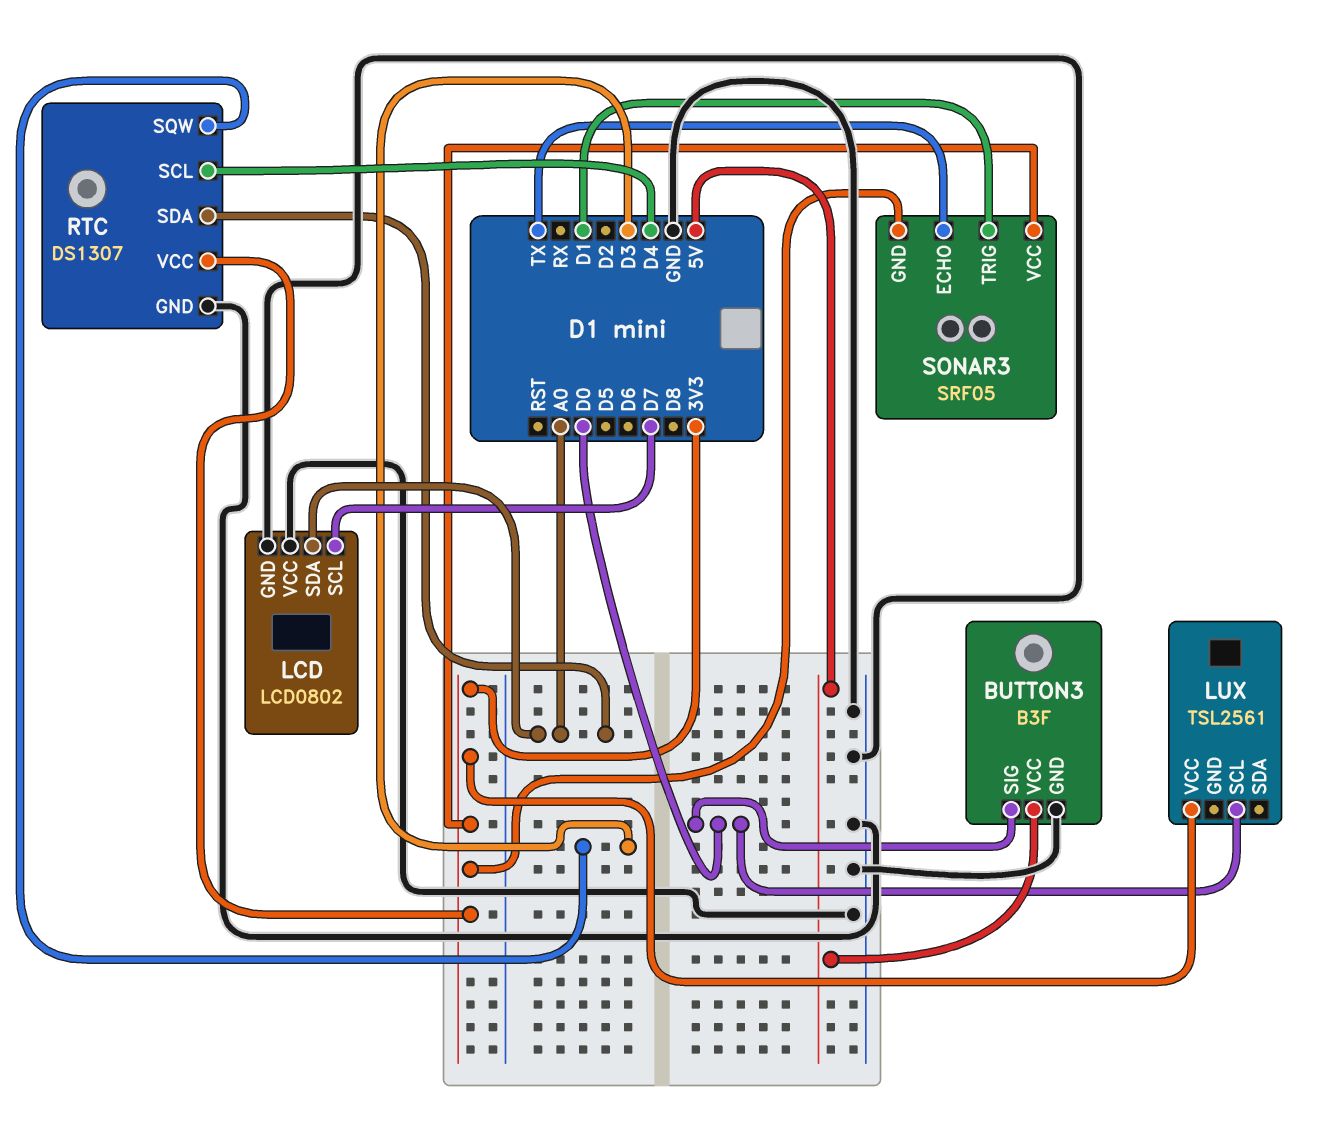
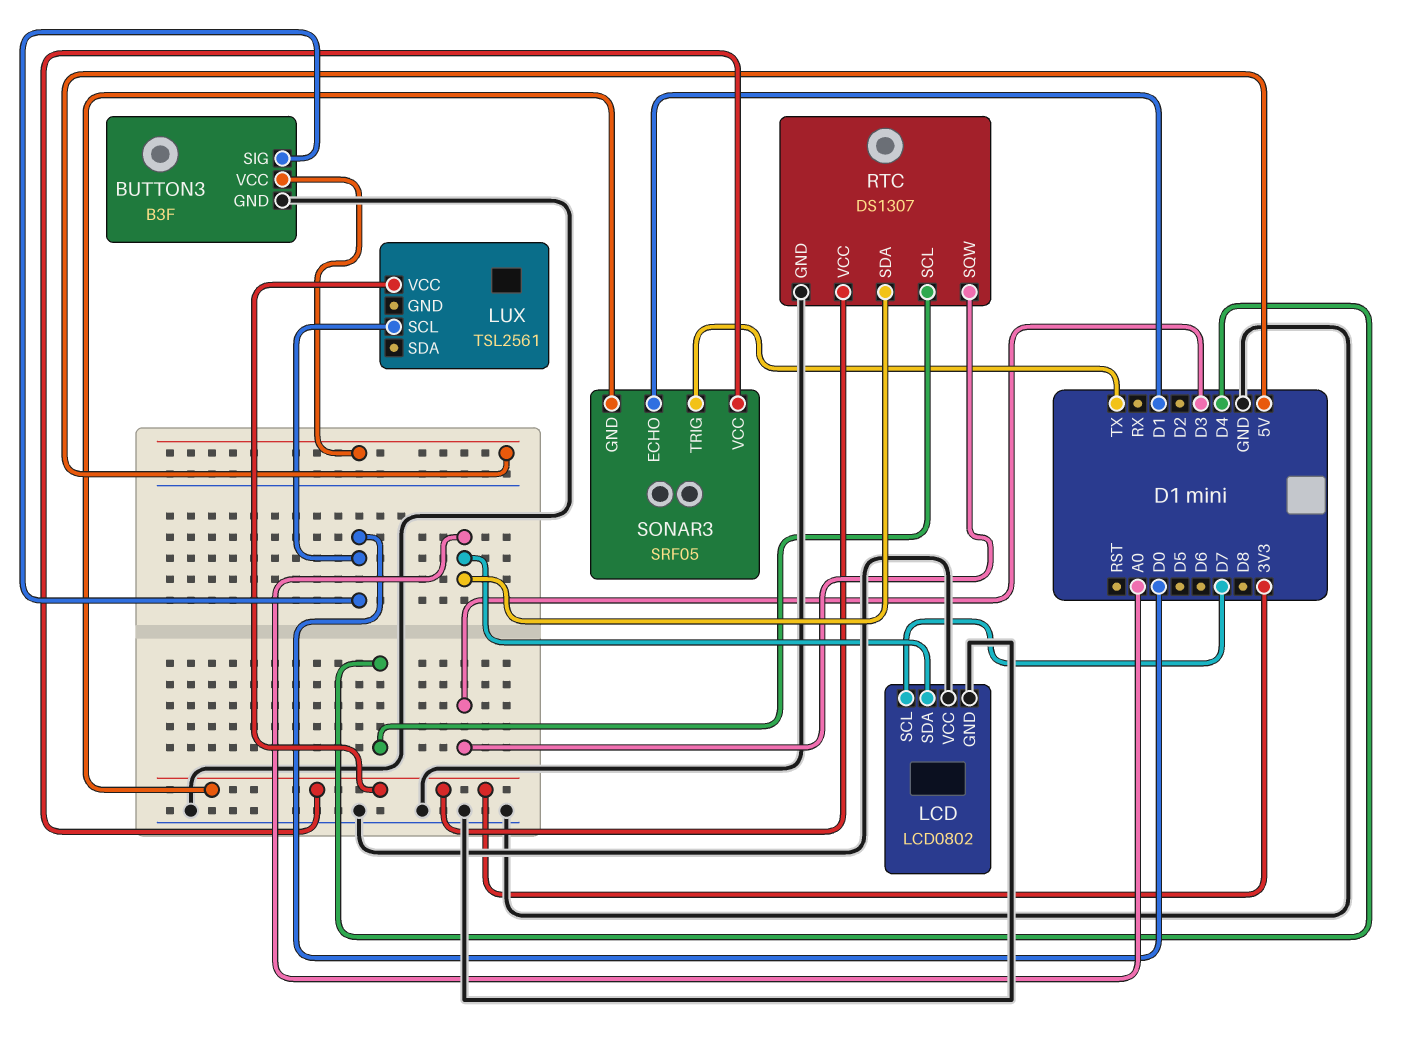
SONAR3 pin ECHO: TX -> D1
SONAR3 pin TRIG: D1 -> TX

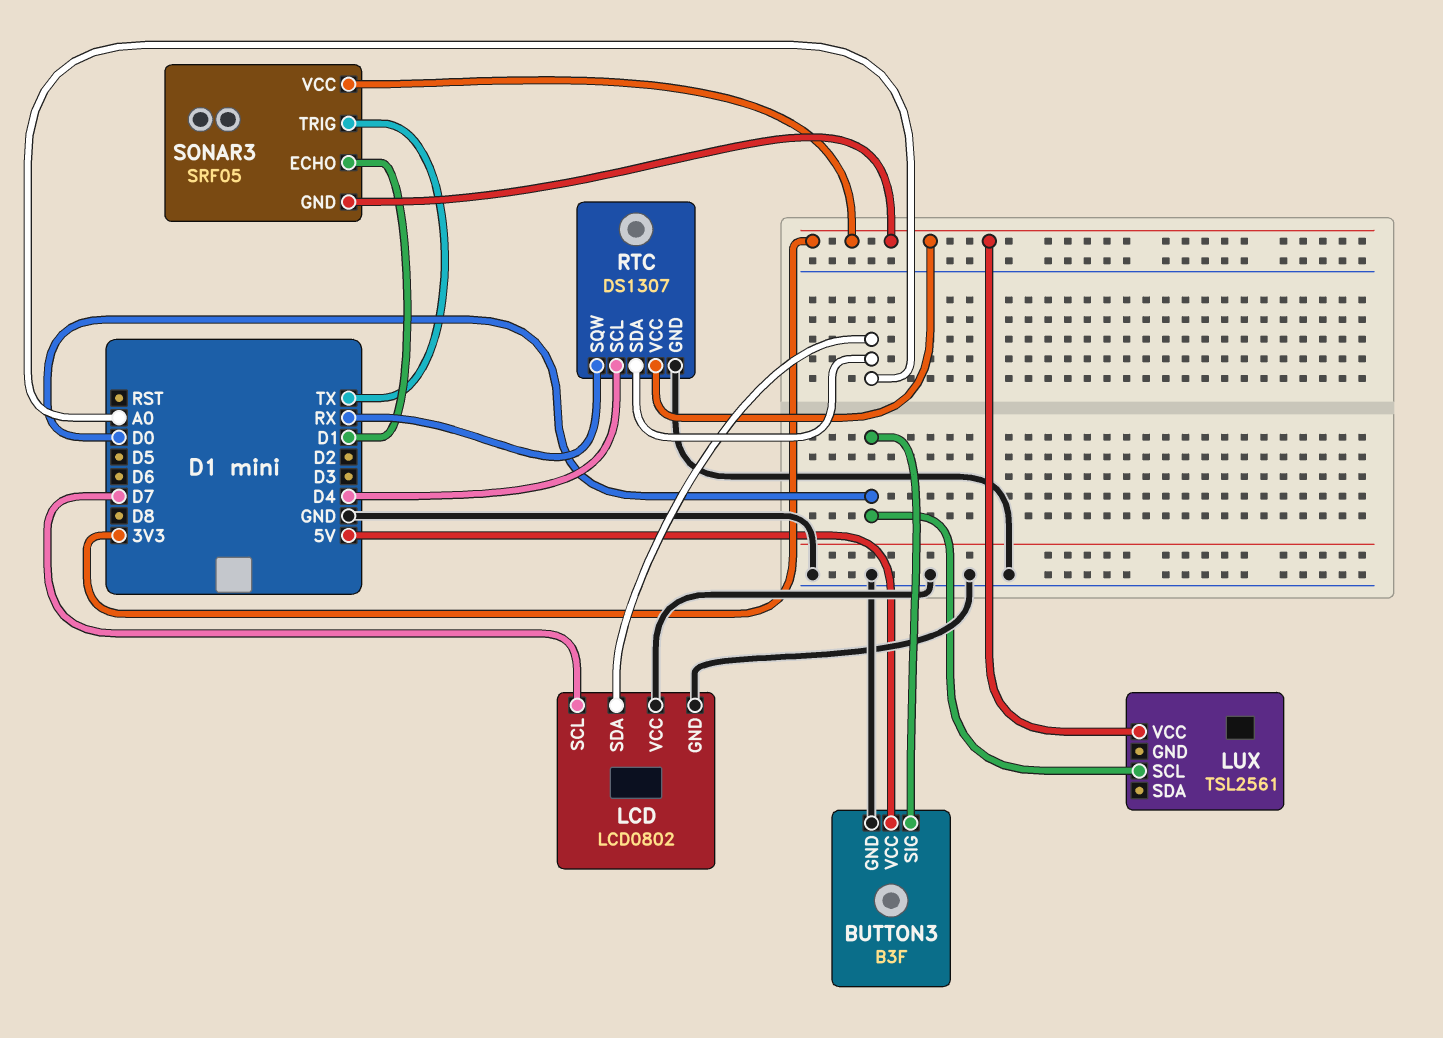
RTC pin SQW: D3 -> RX

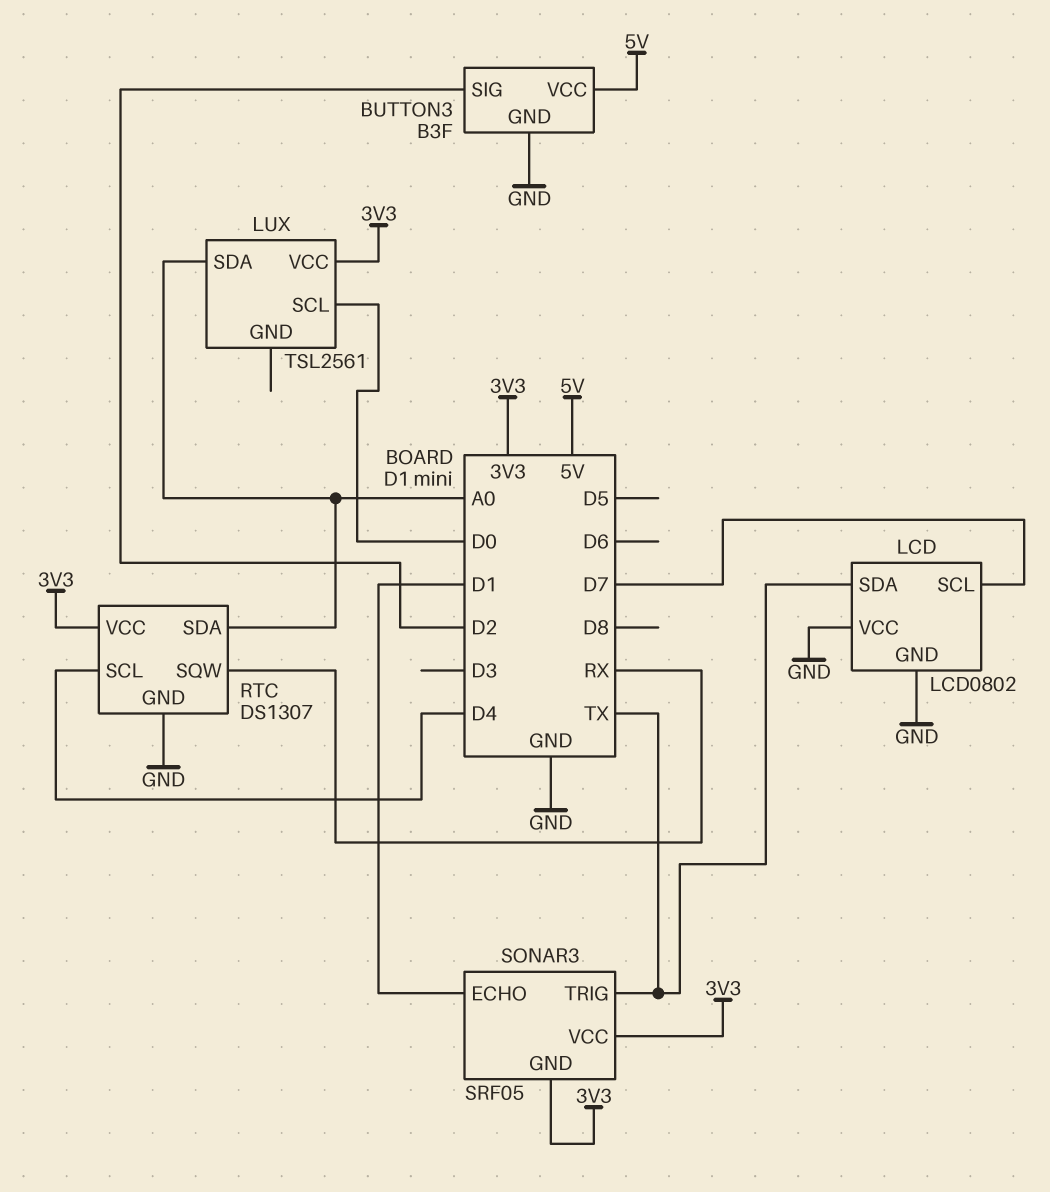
BUTTON3 pin SIG: D0 -> D2
LCD pin SDA: A0 -> TX
LUX pin SDA: none -> A0

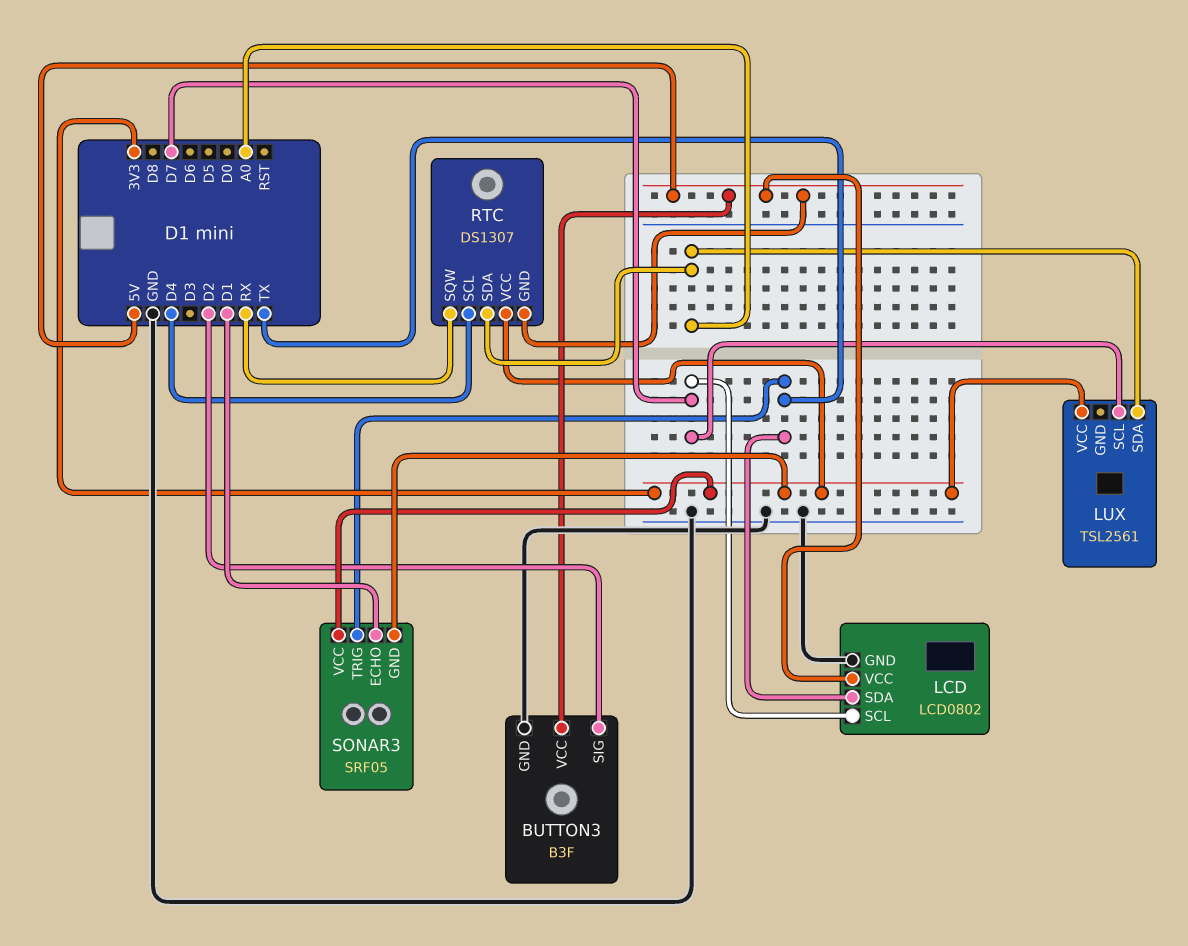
LCD pin VCC: GND -> 5V
LUX pin SCL: D0 -> D7
RTC pin GND: GND -> 5V

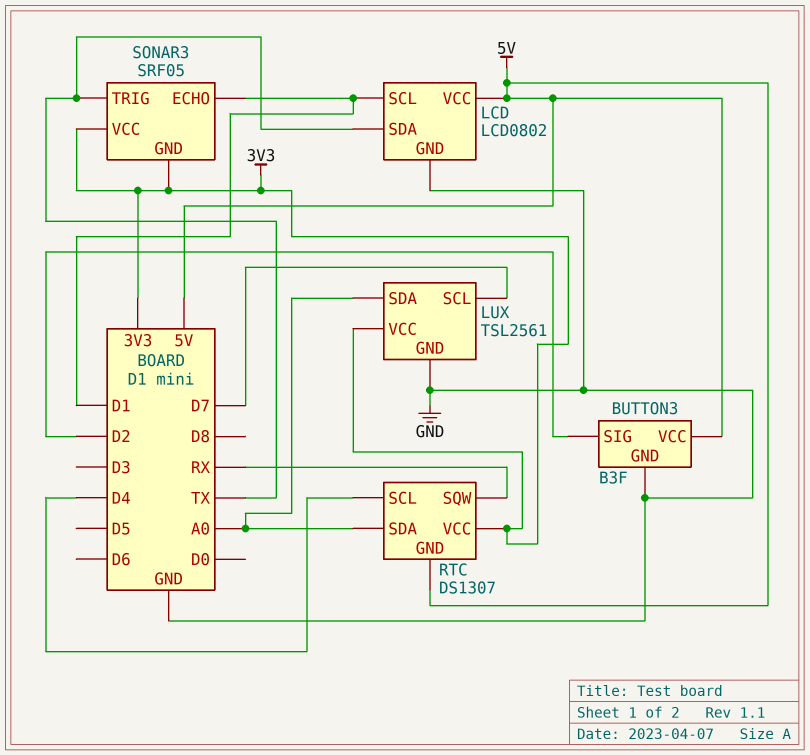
LCD pin SCL: D7 -> D1
LUX pin GND: none -> GND

